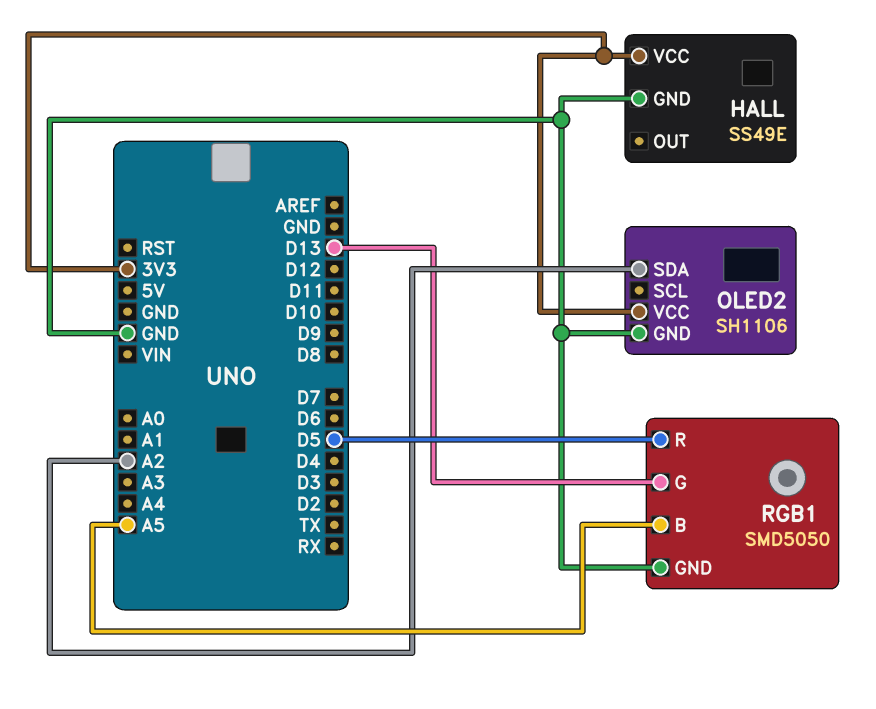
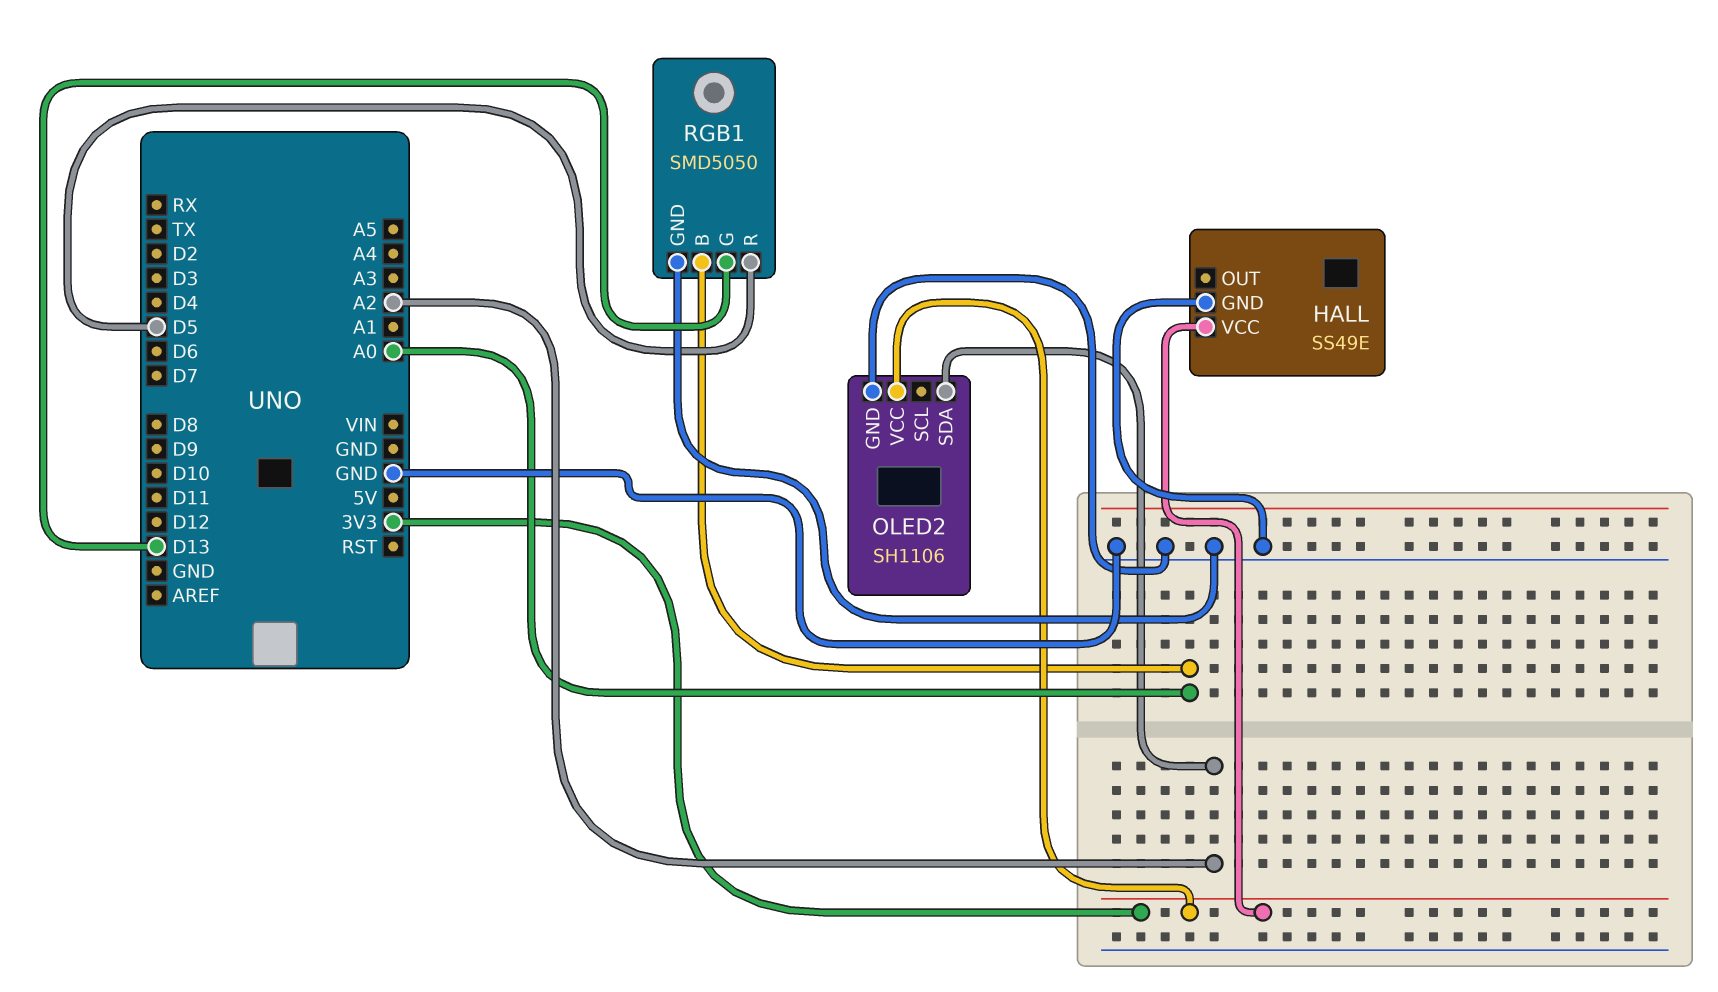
RGB1 pin B: A5 -> A0

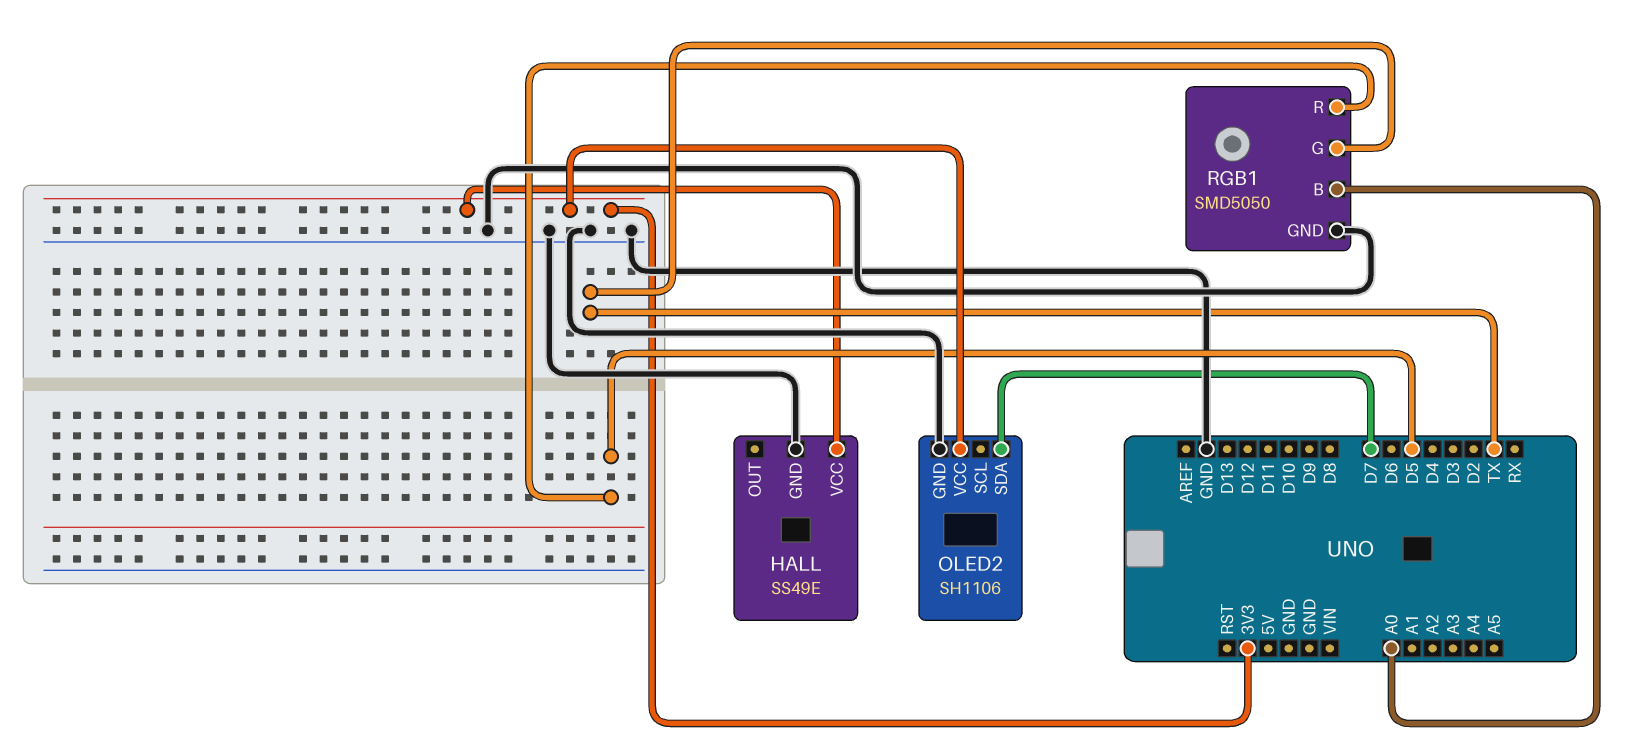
OLED2 pin SDA: A2 -> D7
RGB1 pin G: D13 -> TX

